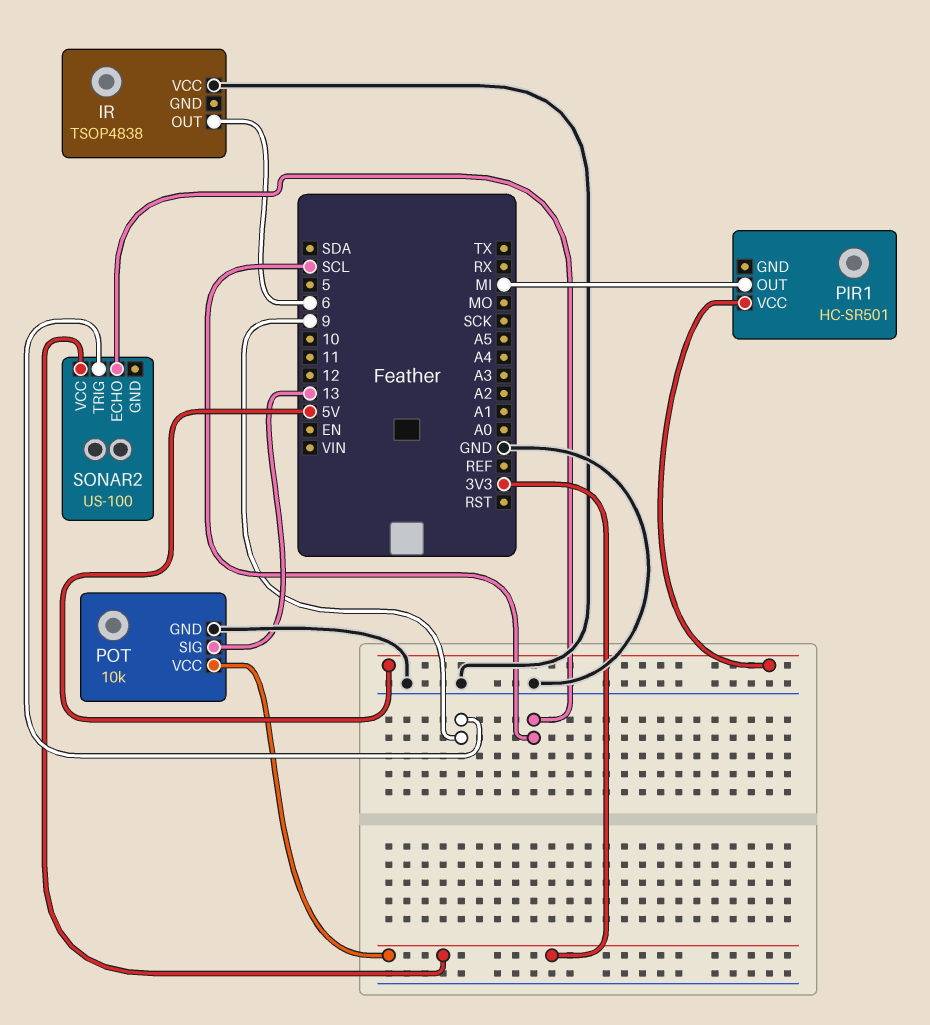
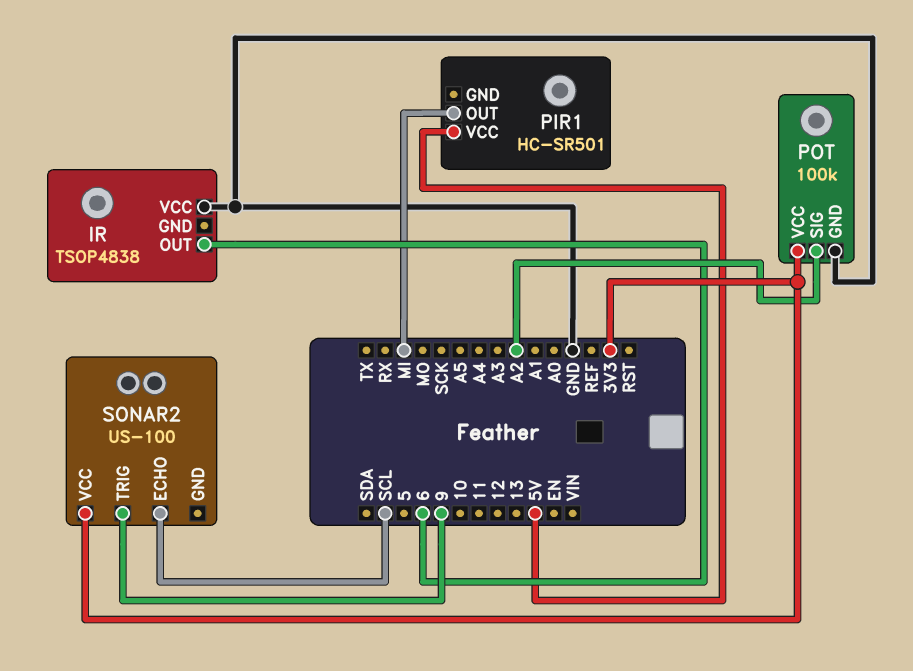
POT: 10k -> 100k
POT pin SIG: 13 -> A2

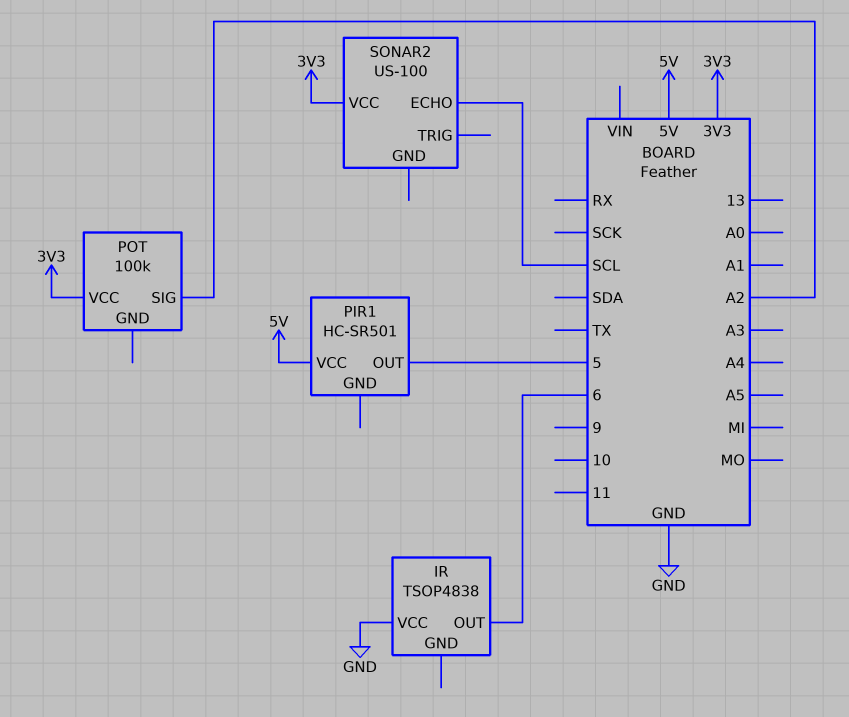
PIR1 pin OUT: MI -> 5
POT pin GND: GND -> none
SONAR2 pin TRIG: 9 -> none

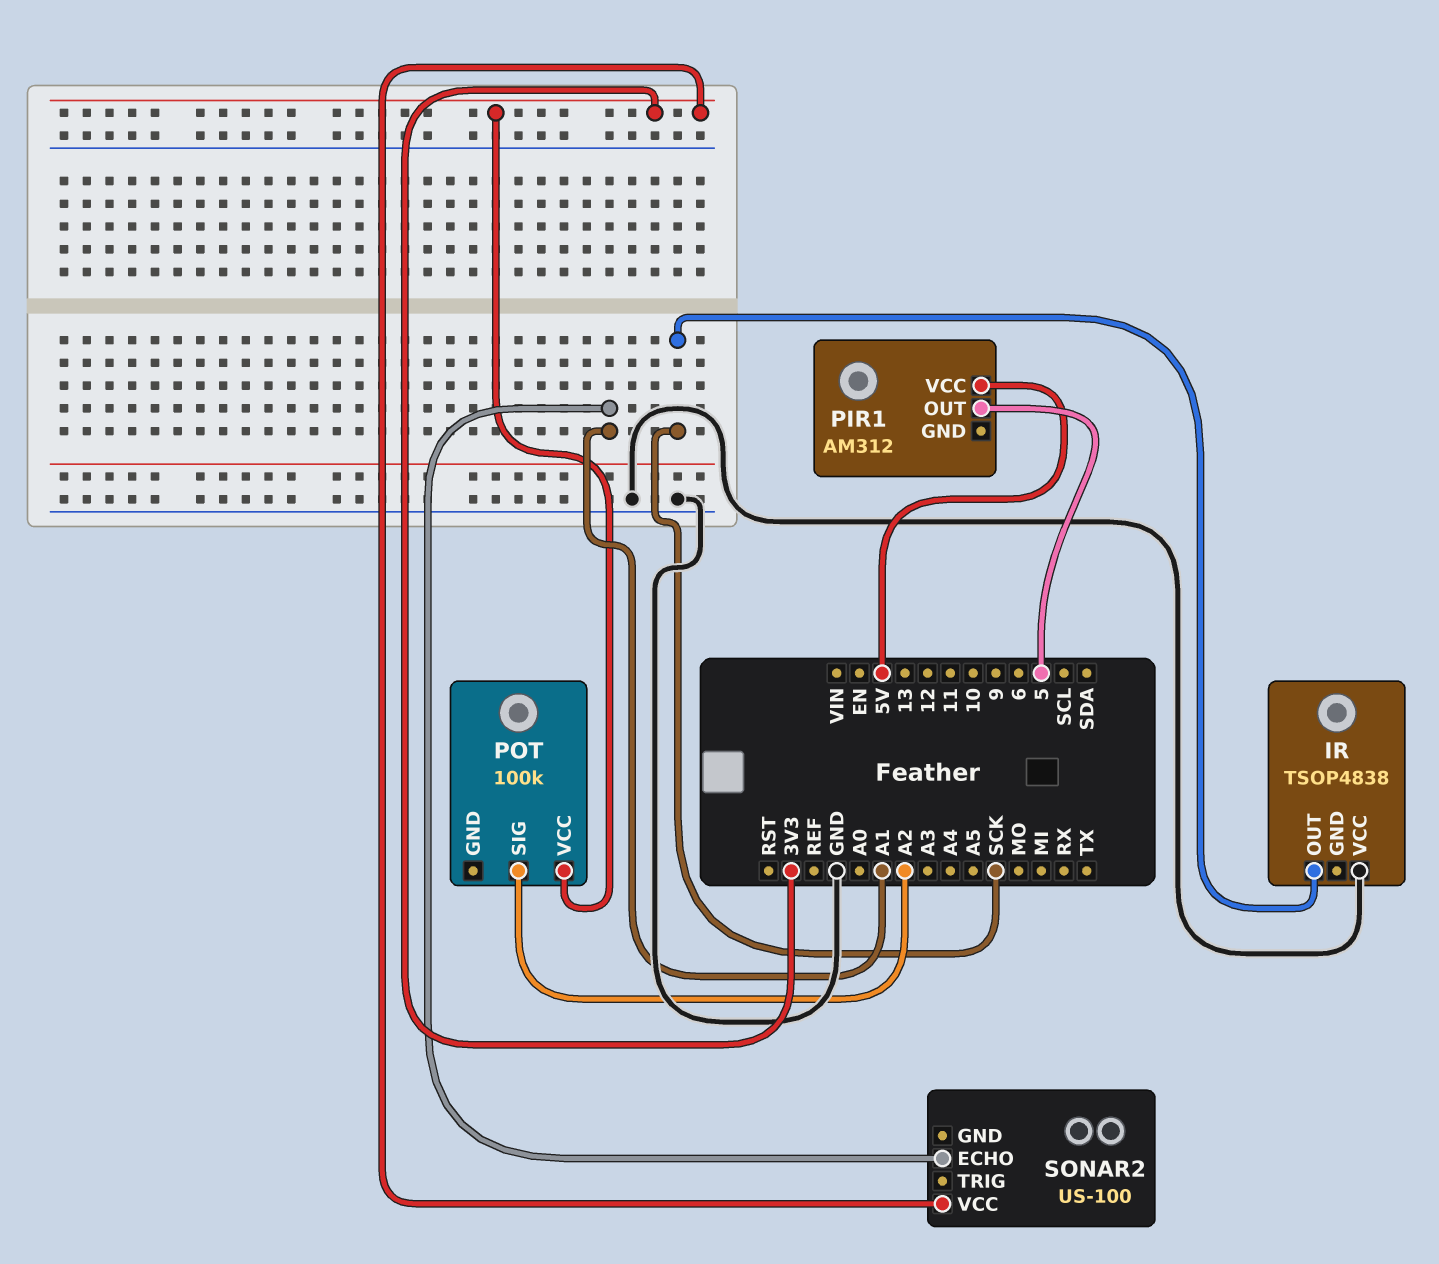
IR pin OUT: 6 -> SCK
PIR1: HC-SR501 -> AM312
SONAR2 pin ECHO: SCL -> A1

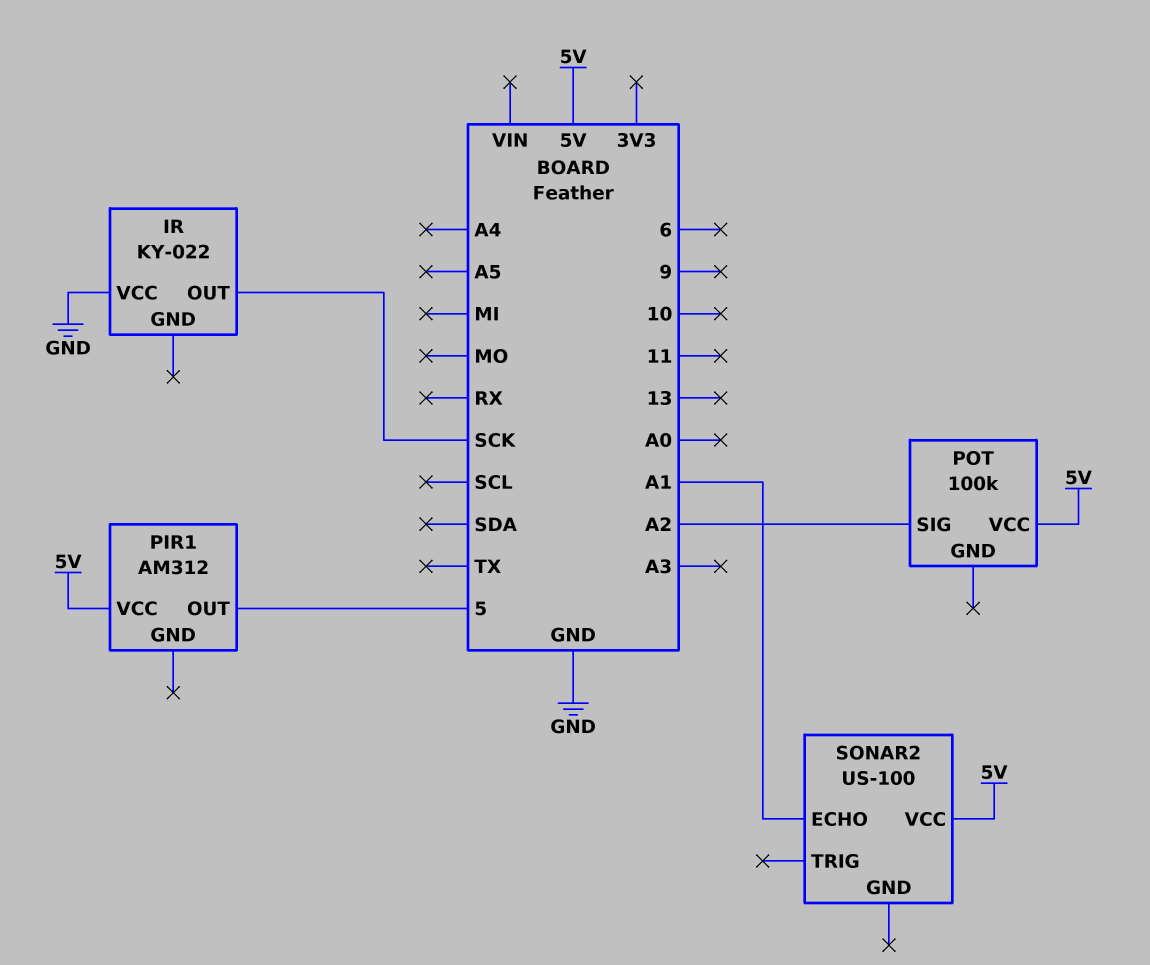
IR: TSOP4838 -> KY-022
POT pin VCC: 3V3 -> 5V
SONAR2 pin VCC: 3V3 -> 5V

